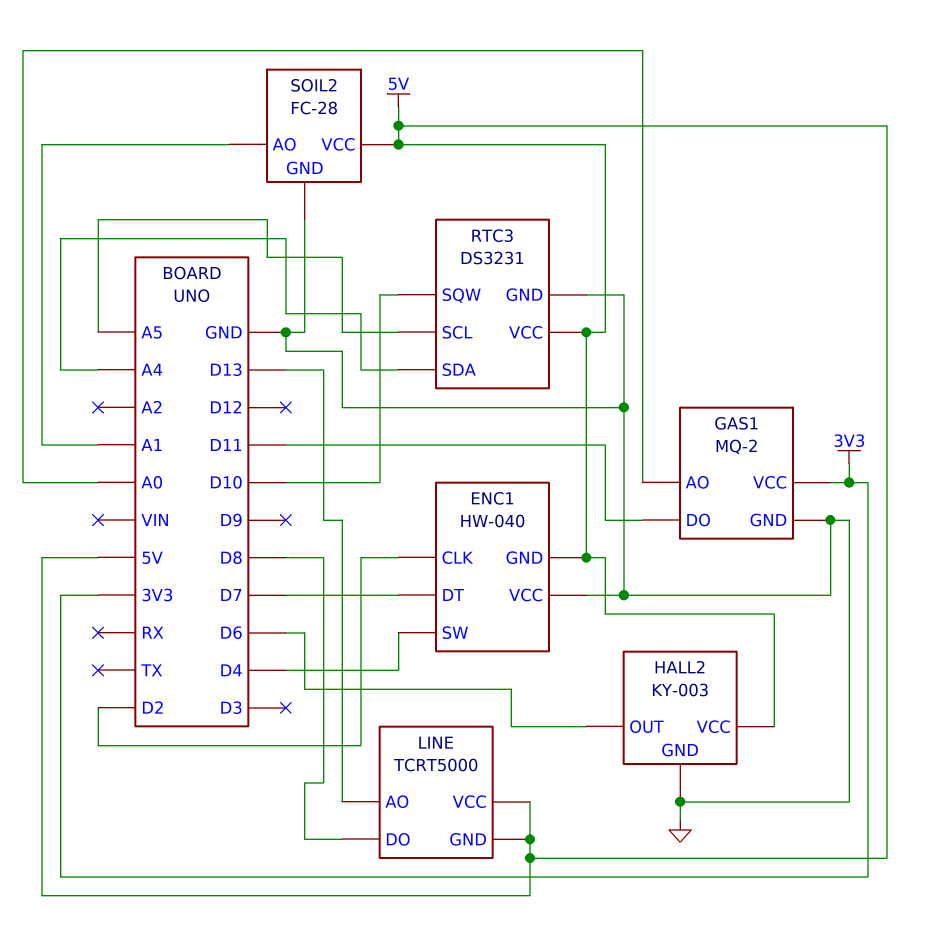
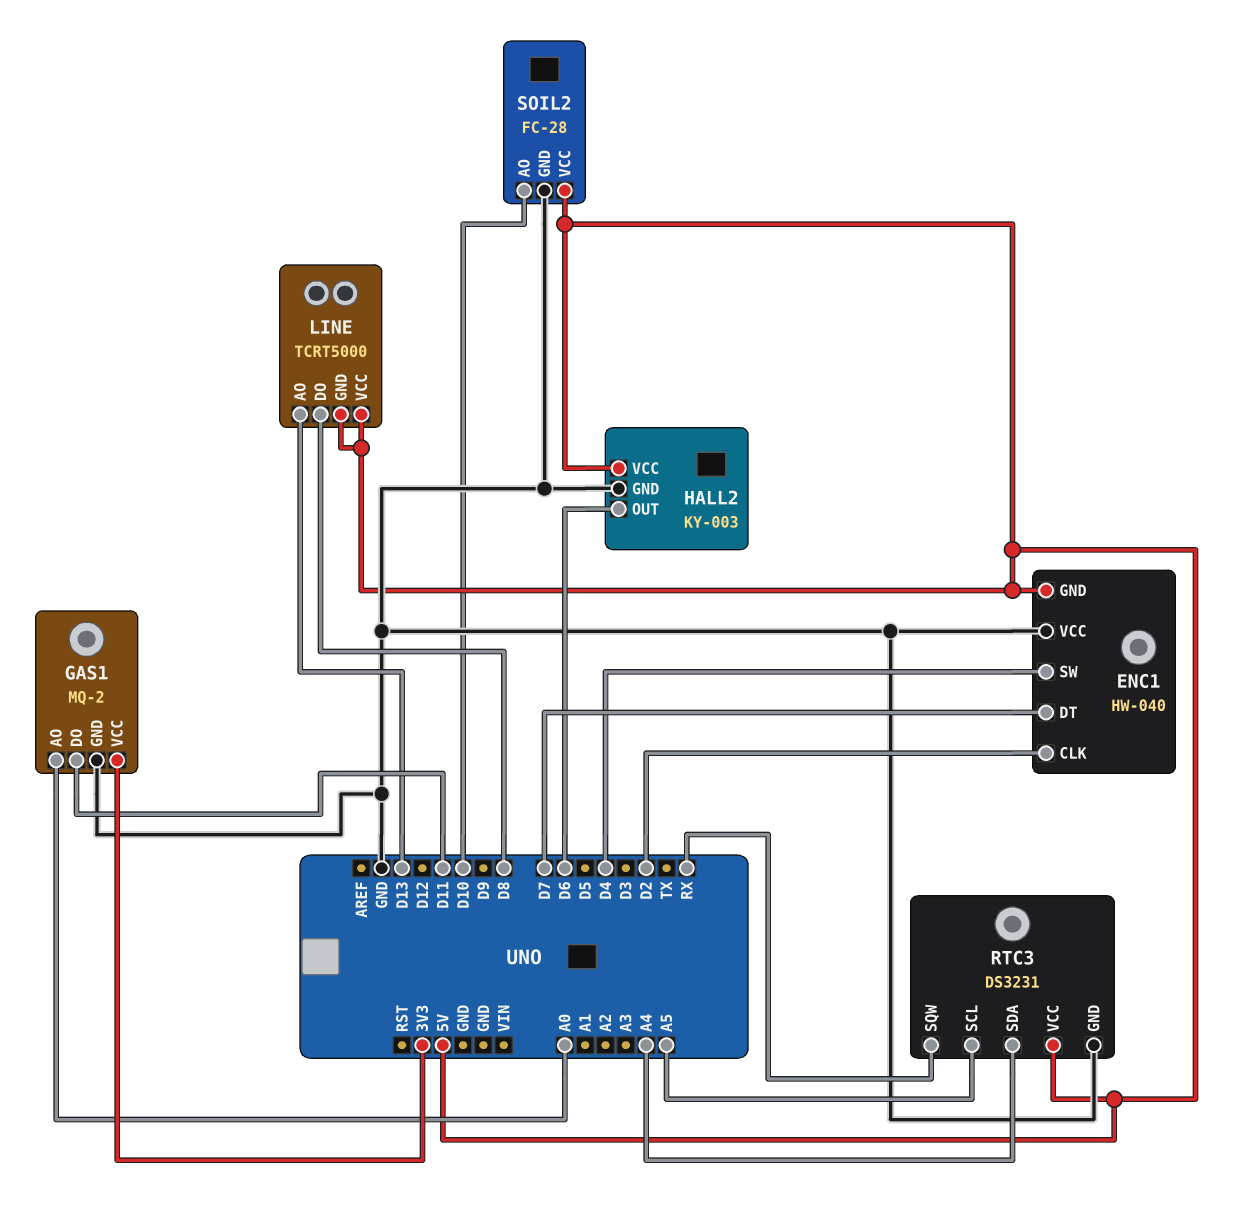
RTC3 pin SQW: D10 -> RX
SOIL2 pin AO: A1 -> D10

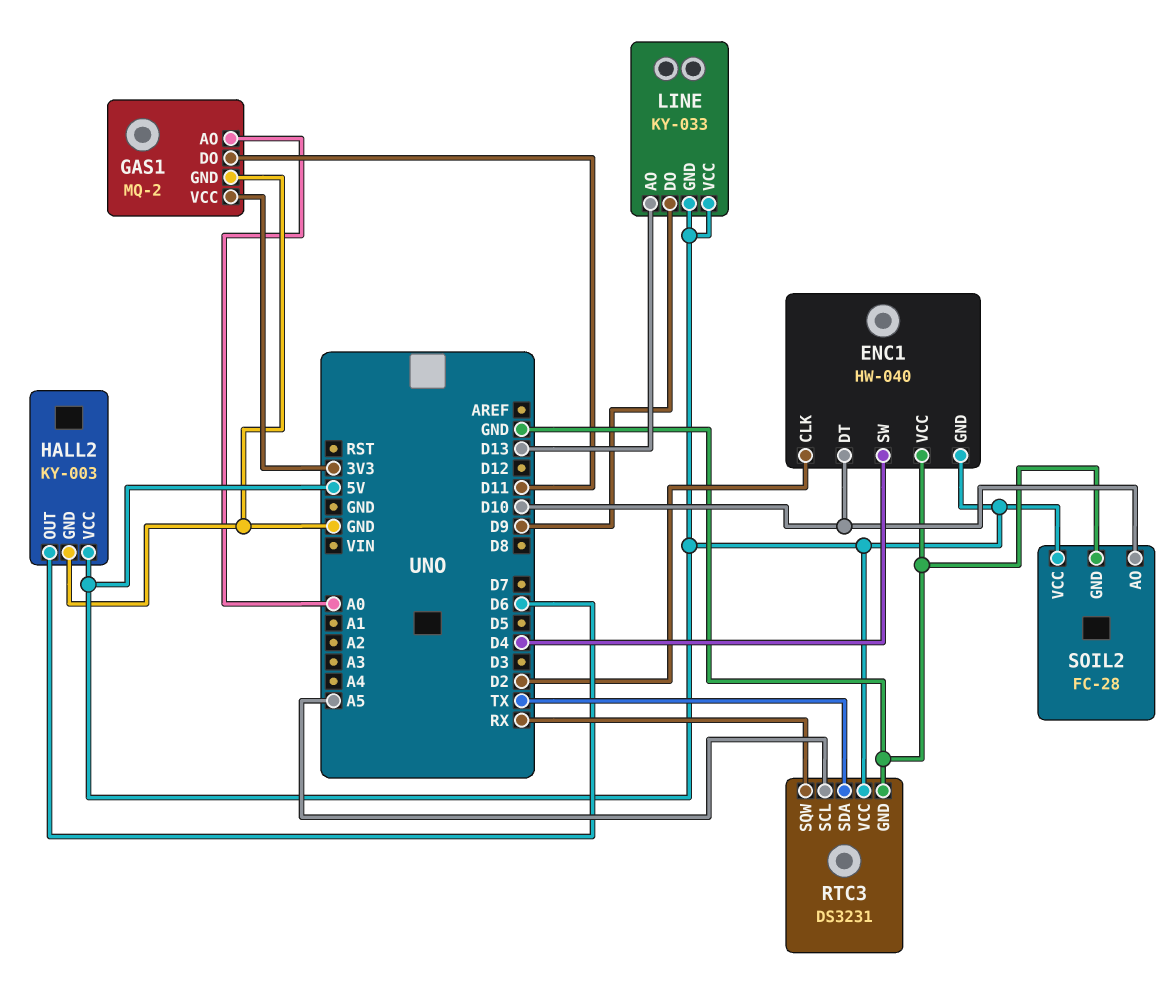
ENC1 pin DT: D7 -> D10
LINE: TCRT5000 -> KY-033
LINE pin DO: D8 -> D9
RTC3 pin SDA: A4 -> TX

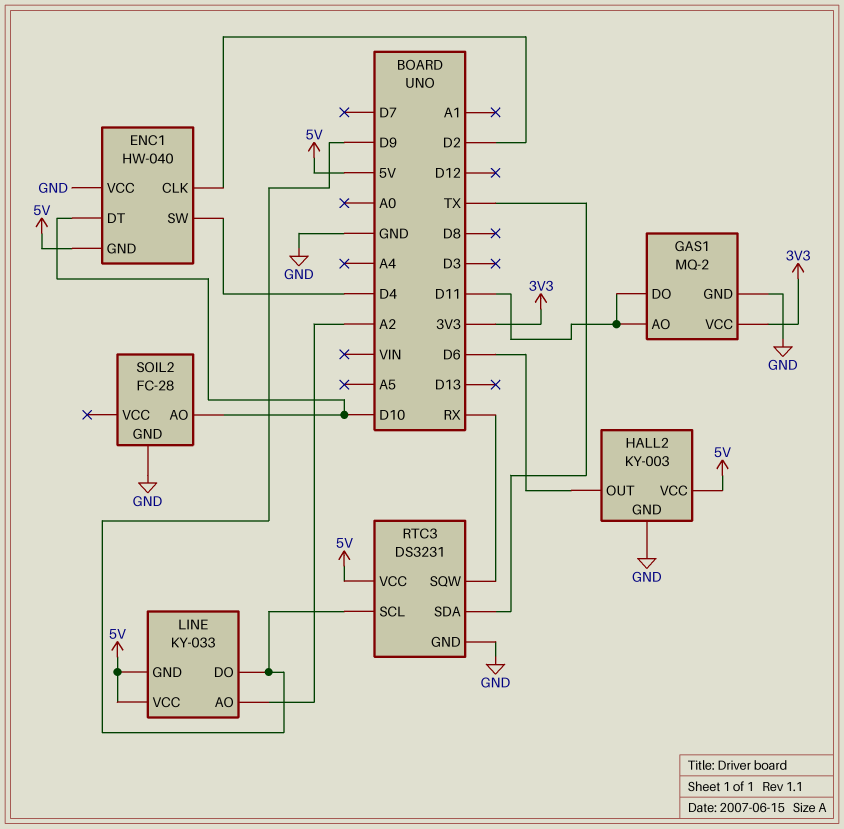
GAS1 pin AO: A0 -> D11
LINE pin AO: D13 -> A2
RTC3 pin SCL: A5 -> D9
SOIL2 pin VCC: 5V -> none

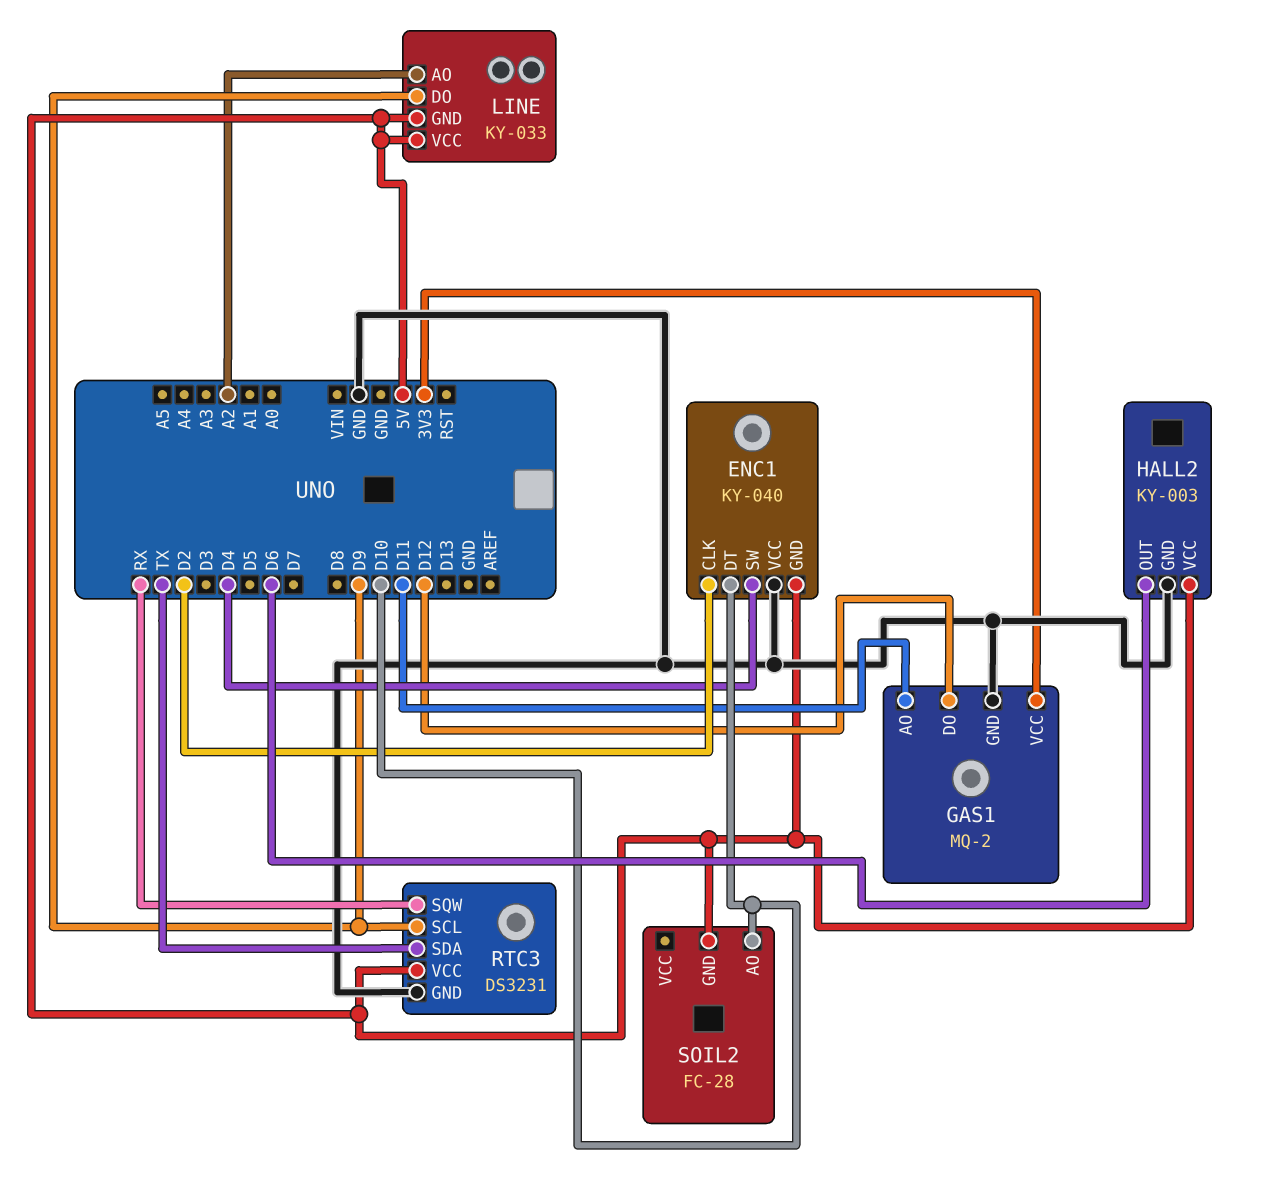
ENC1: HW-040 -> KY-040
GAS1 pin DO: D11 -> D12
SOIL2 pin GND: GND -> 5V

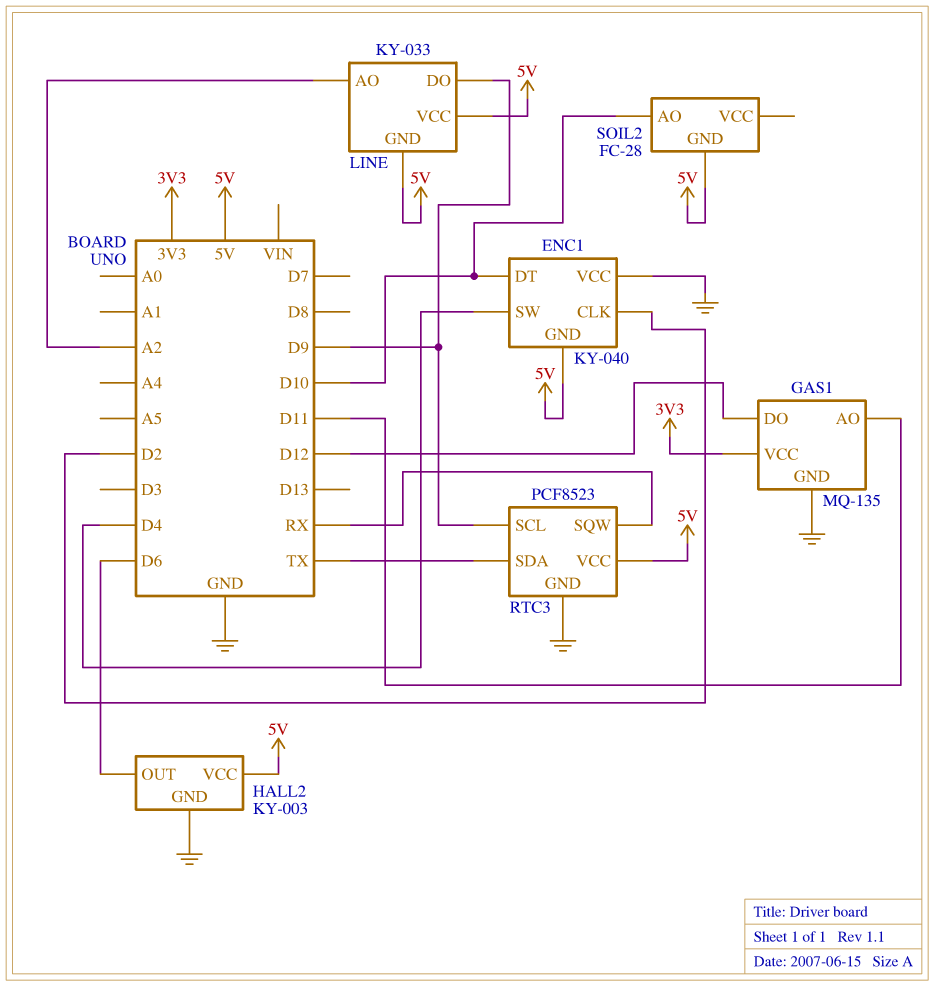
GAS1: MQ-2 -> MQ-135
RTC3: DS3231 -> PCF8523

